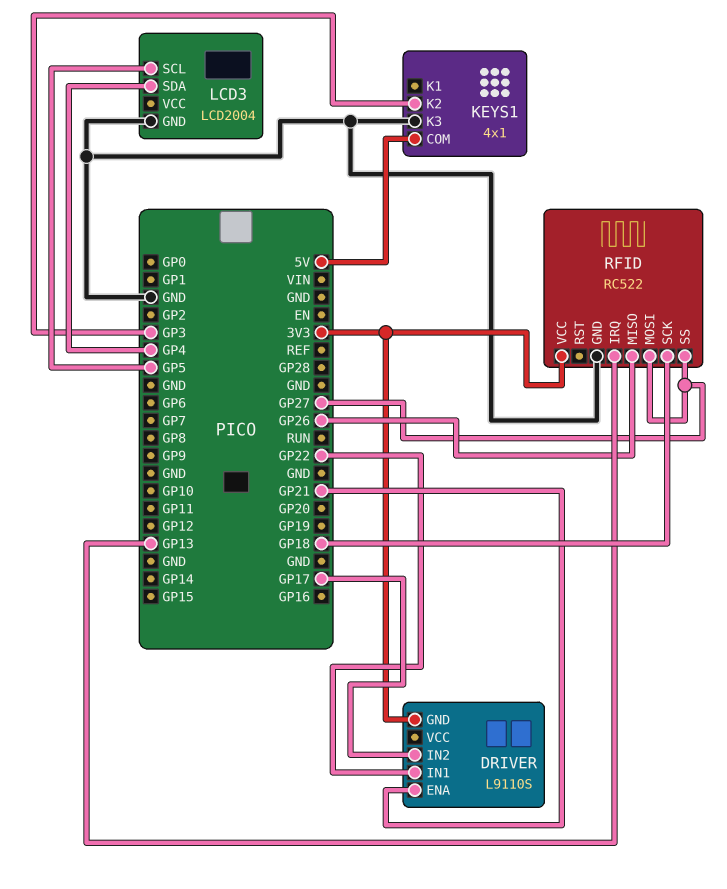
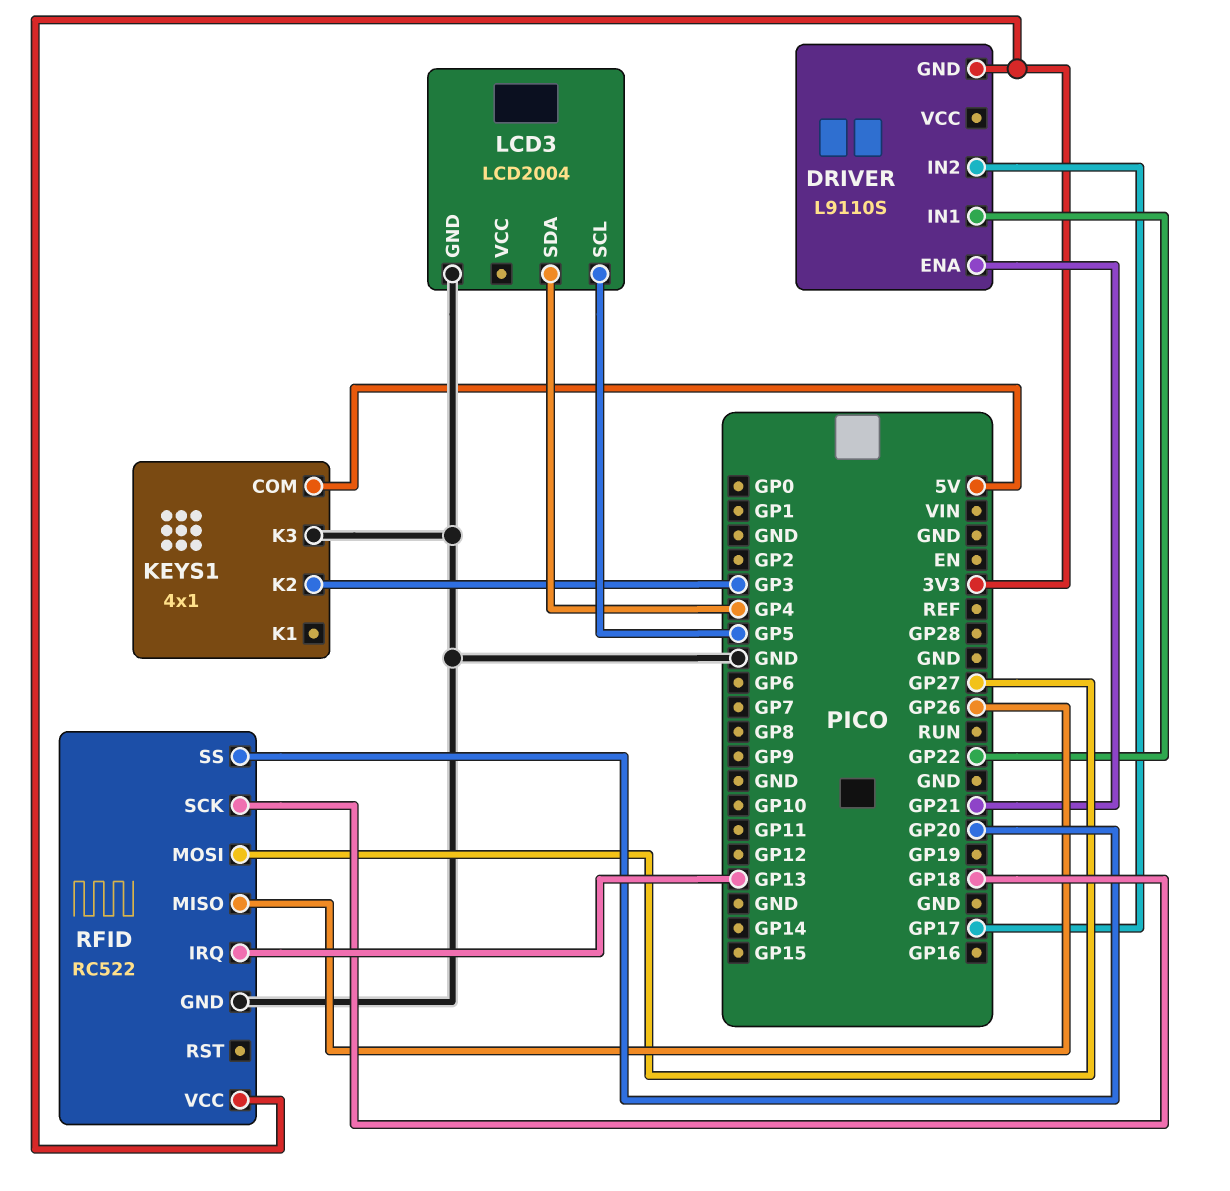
RFID pin SS: GP27 -> GP20

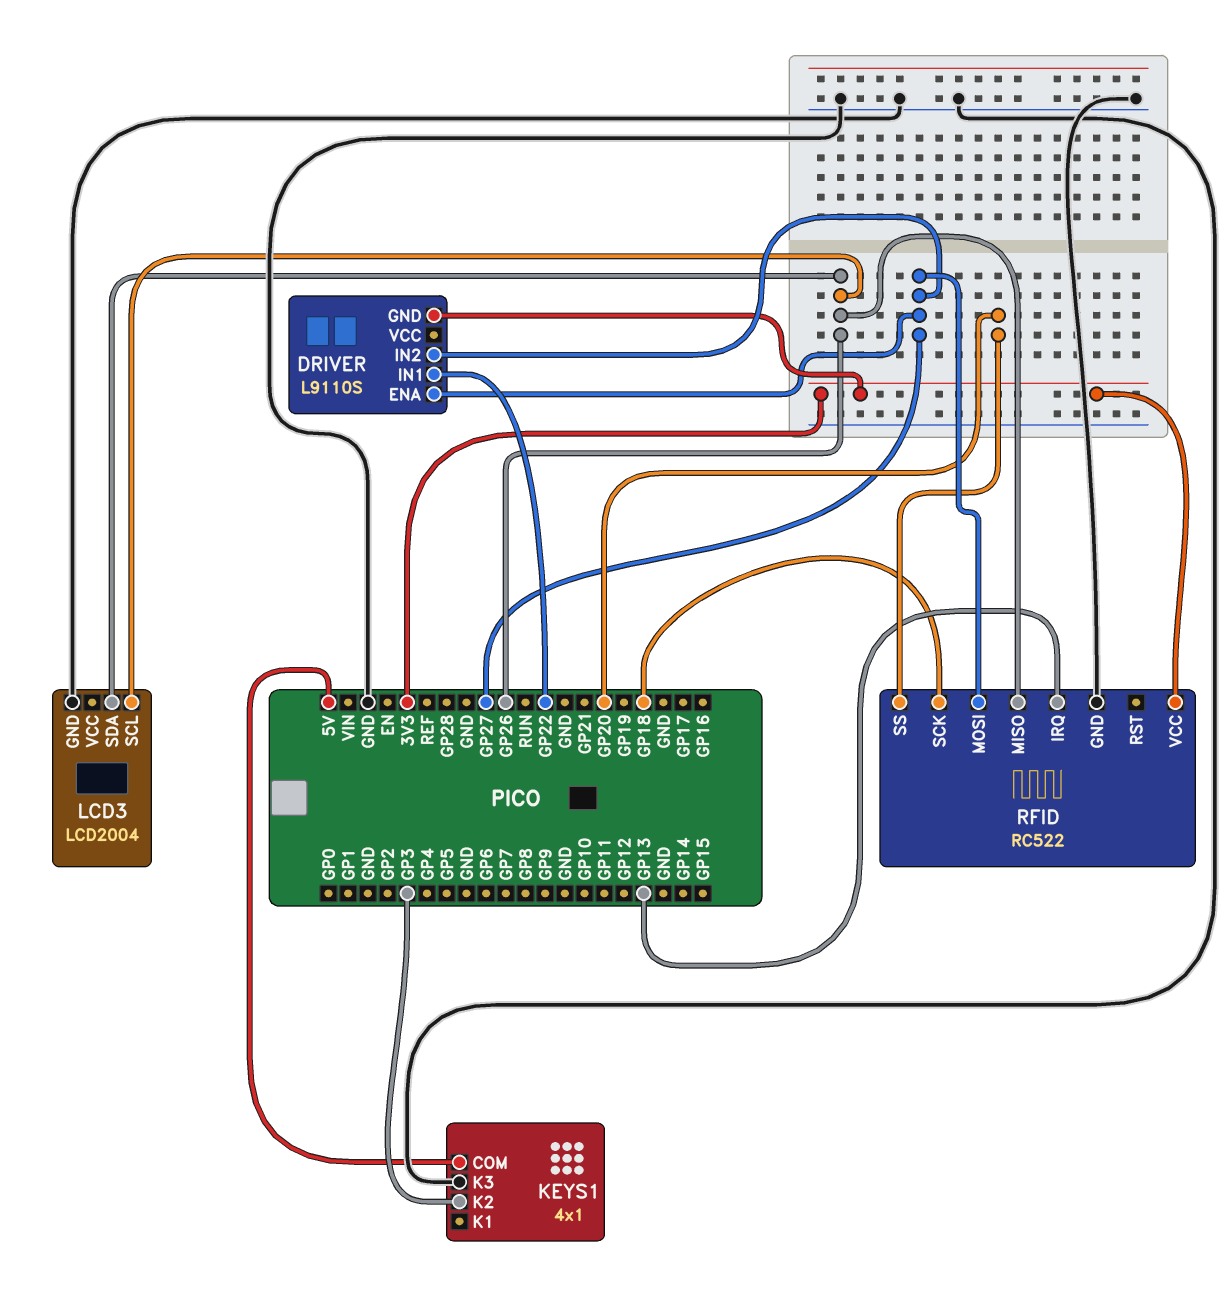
DRIVER pin ENA: GP21 -> GP27
DRIVER pin IN2: GP17 -> GP27
LCD3 pin SCL: GP5 -> GP26
LCD3 pin SDA: GP4 -> GP26

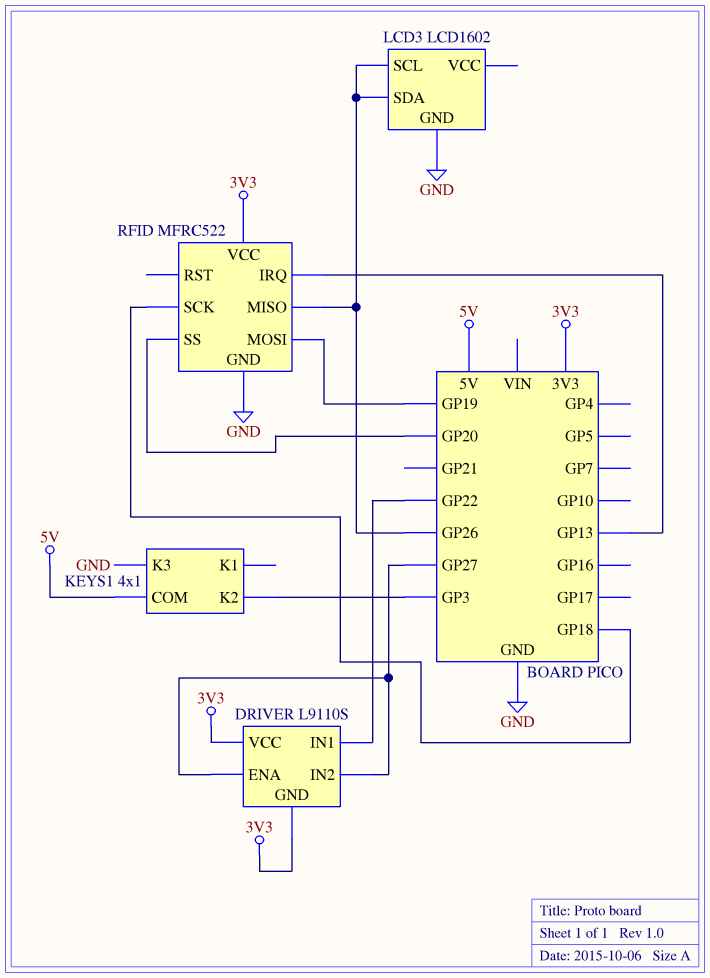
DRIVER pin VCC: none -> 3V3
LCD3: LCD2004 -> LCD1602
RFID: RC522 -> MFRC522
RFID pin MOSI: GP27 -> GP19

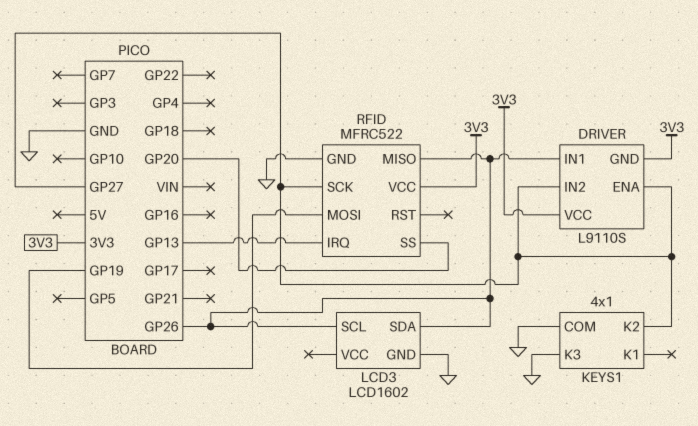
DRIVER pin IN1: GP22 -> GP26
KEYS1 pin COM: 5V -> GND
KEYS1 pin K2: GP3 -> GP27
RFID pin SCK: GP18 -> GP27

